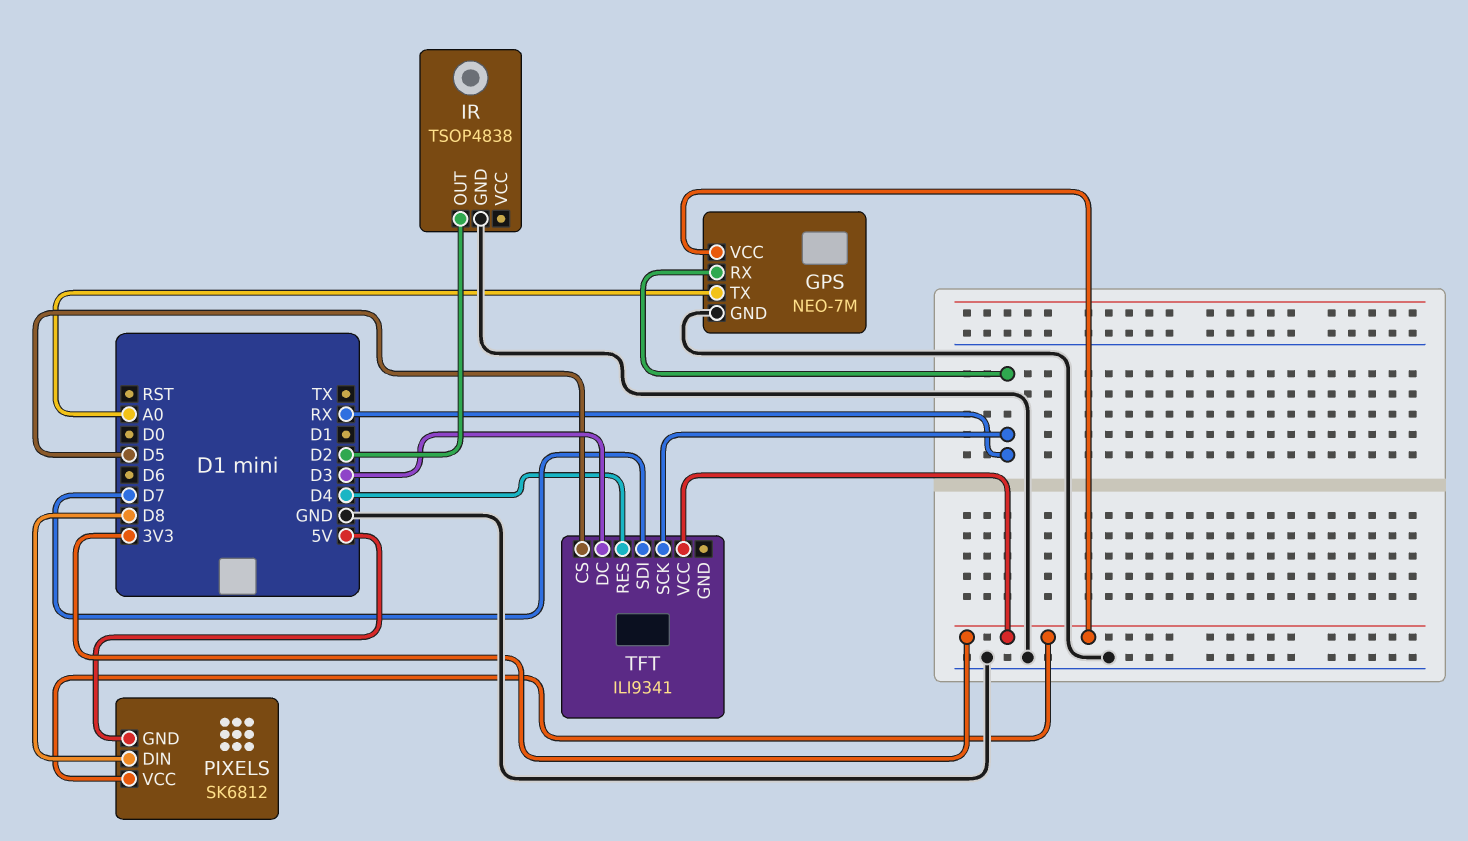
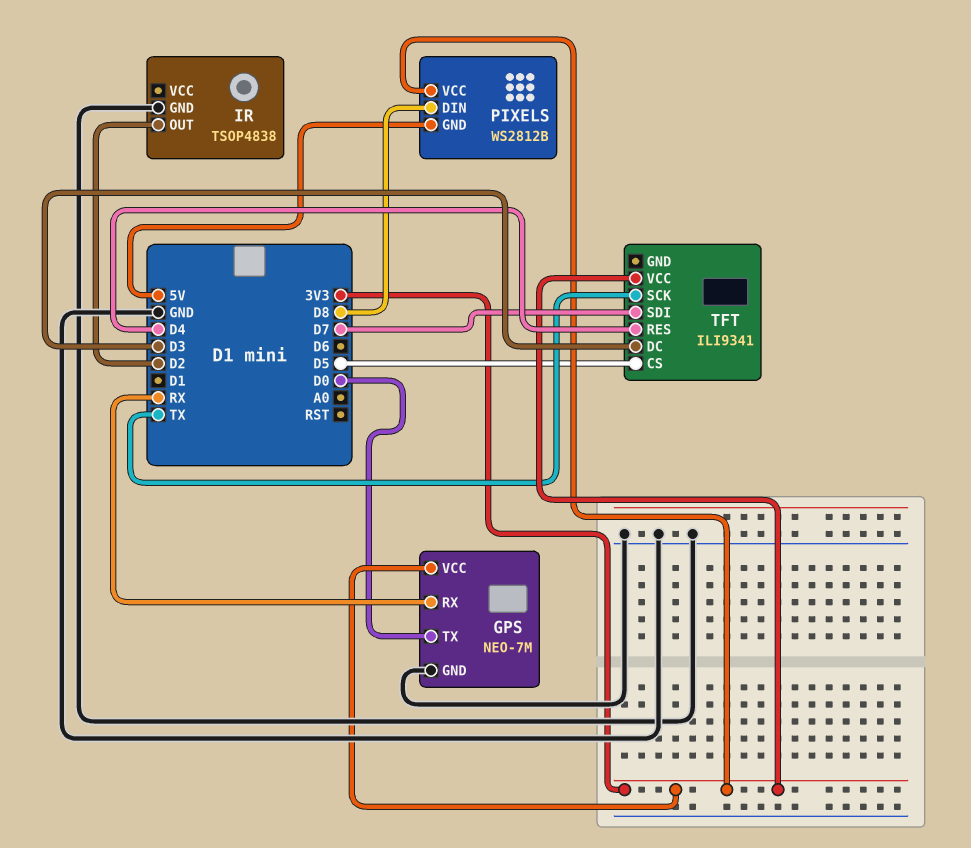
GPS pin TX: A0 -> D0
PIXELS: SK6812 -> WS2812B
TFT pin SCK: RX -> TX

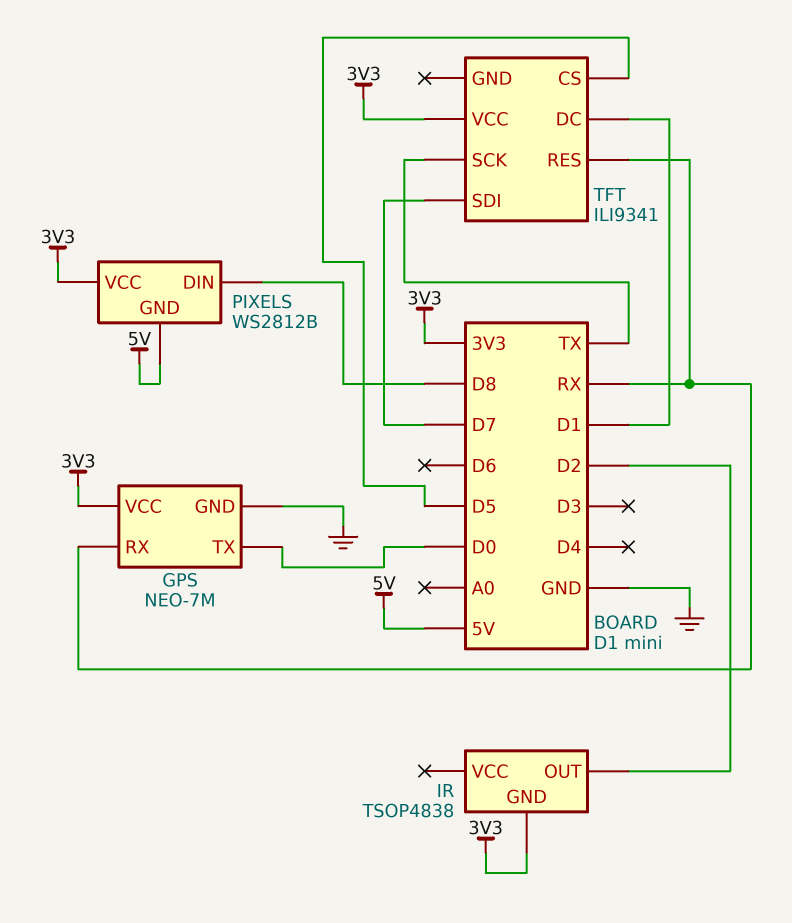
IR pin GND: GND -> 3V3
TFT pin DC: D3 -> D1
TFT pin RES: D4 -> RX

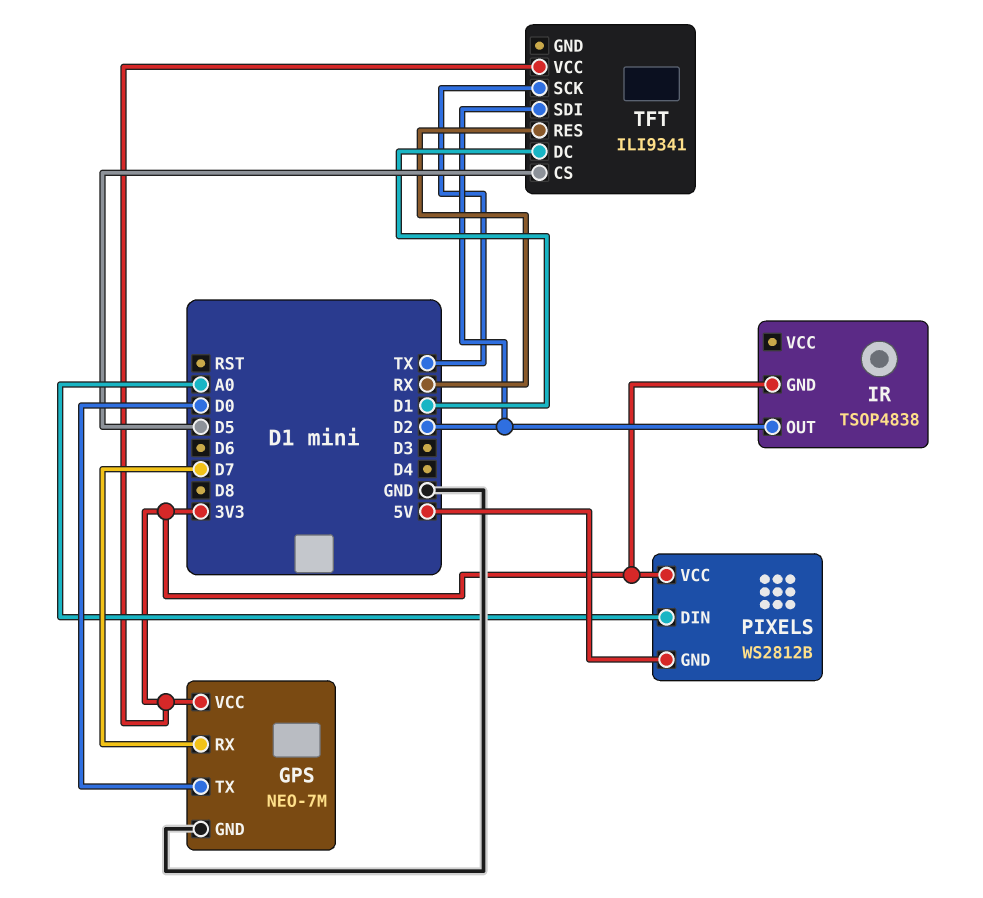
GPS pin RX: RX -> D7
PIXELS pin DIN: D8 -> A0
TFT pin SDI: D7 -> D2

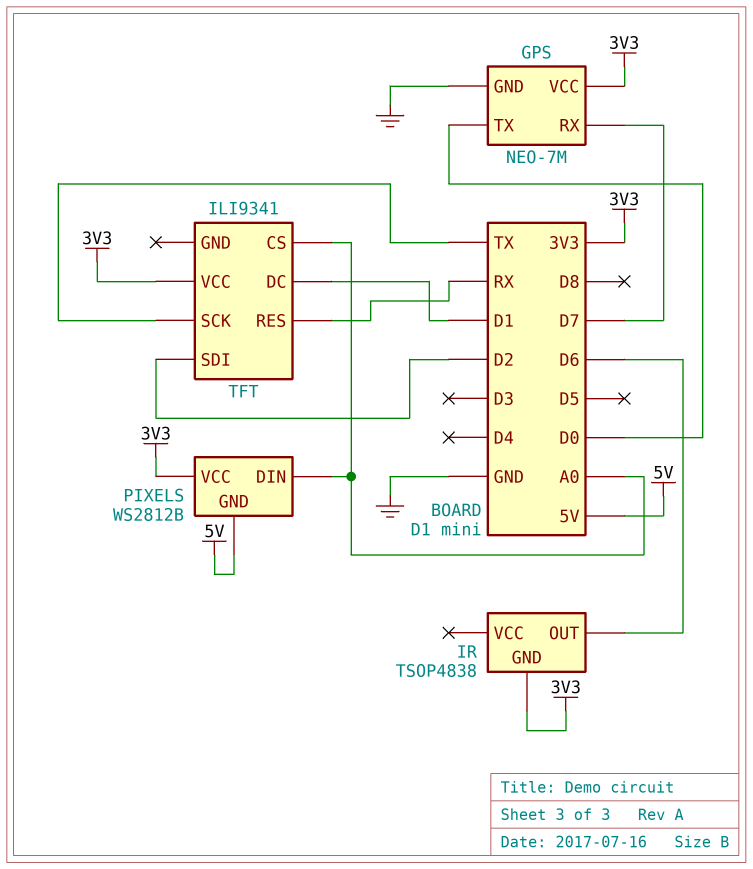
IR pin OUT: D2 -> D6
TFT pin CS: D5 -> A0

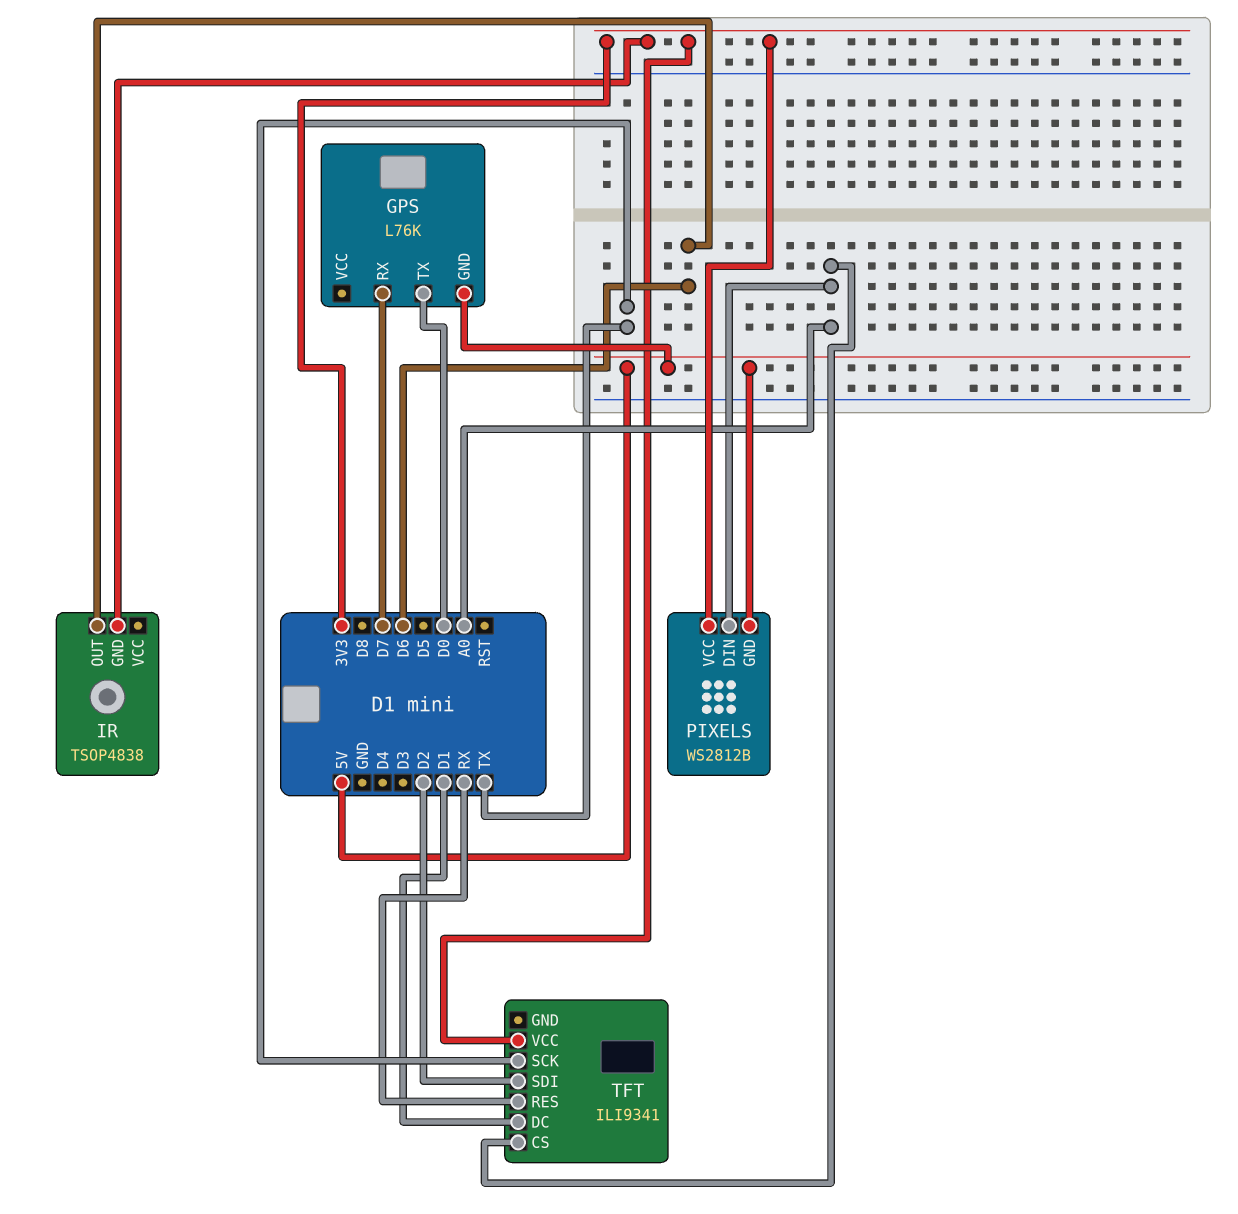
GPS: NEO-7M -> L76K
GPS pin GND: GND -> 5V
GPS pin VCC: 3V3 -> none

